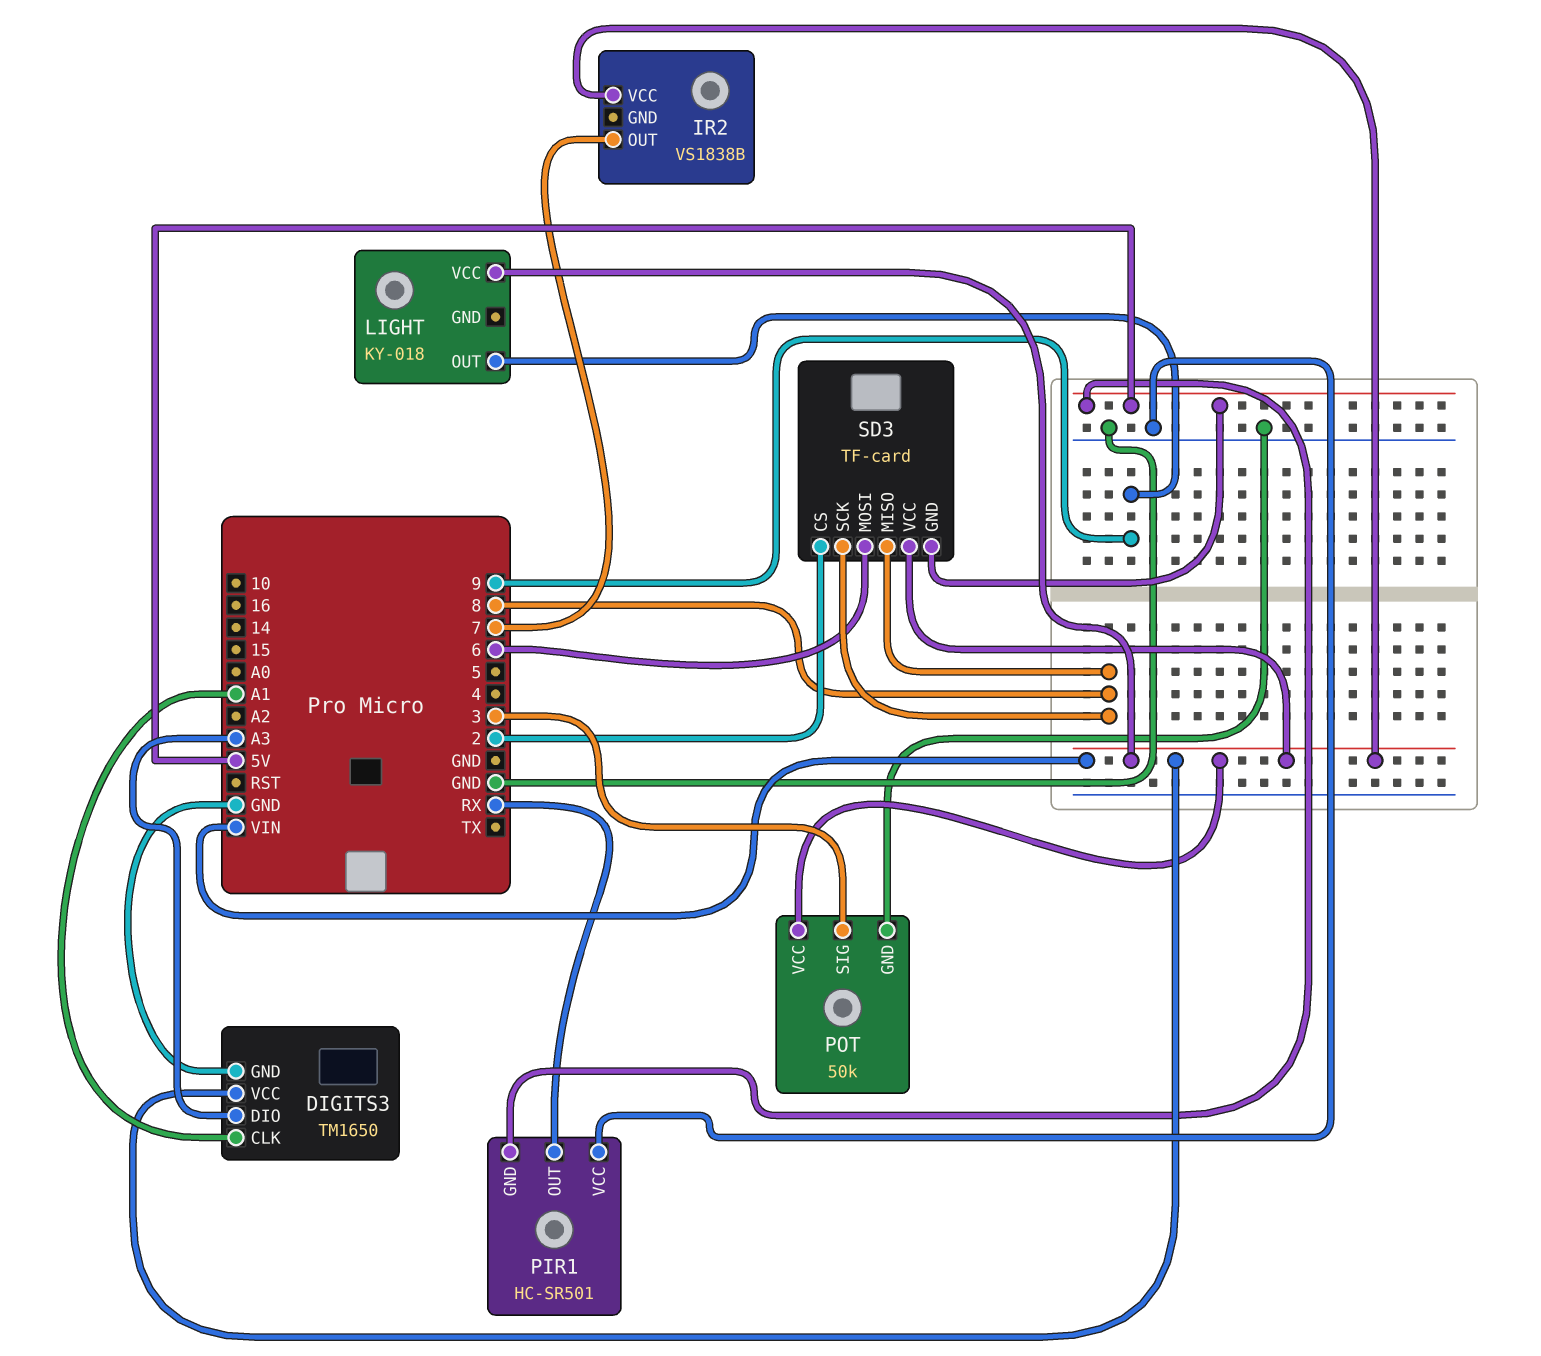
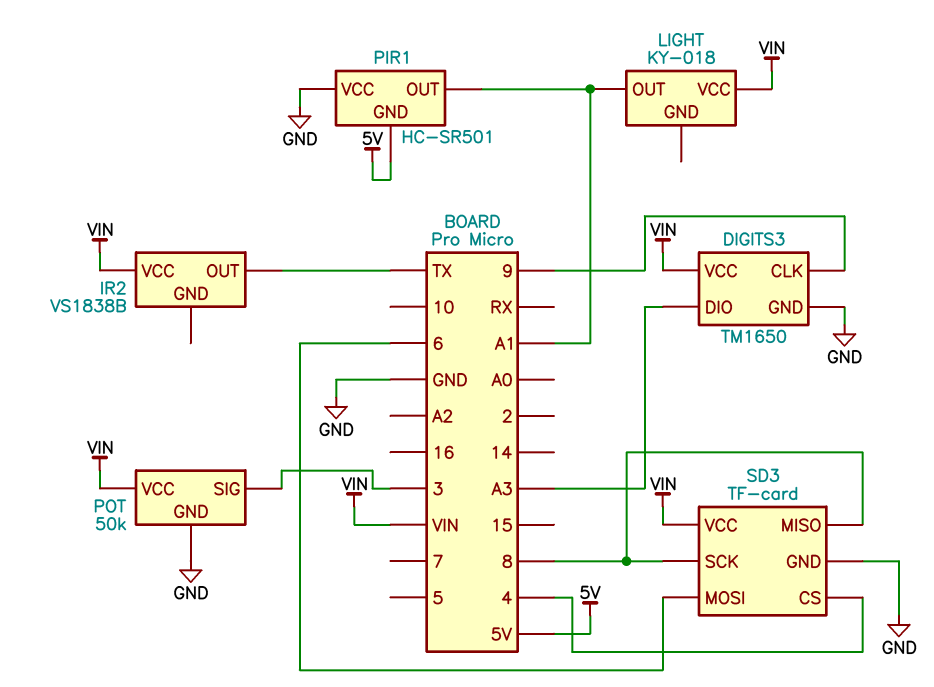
DIGITS3 pin CLK: A1 -> 9
IR2 pin OUT: 7 -> TX
LIGHT pin OUT: 9 -> A1
PIR1 pin OUT: RX -> A1
SD3 pin CS: 2 -> 4
SD3 pin GND: 5V -> GND

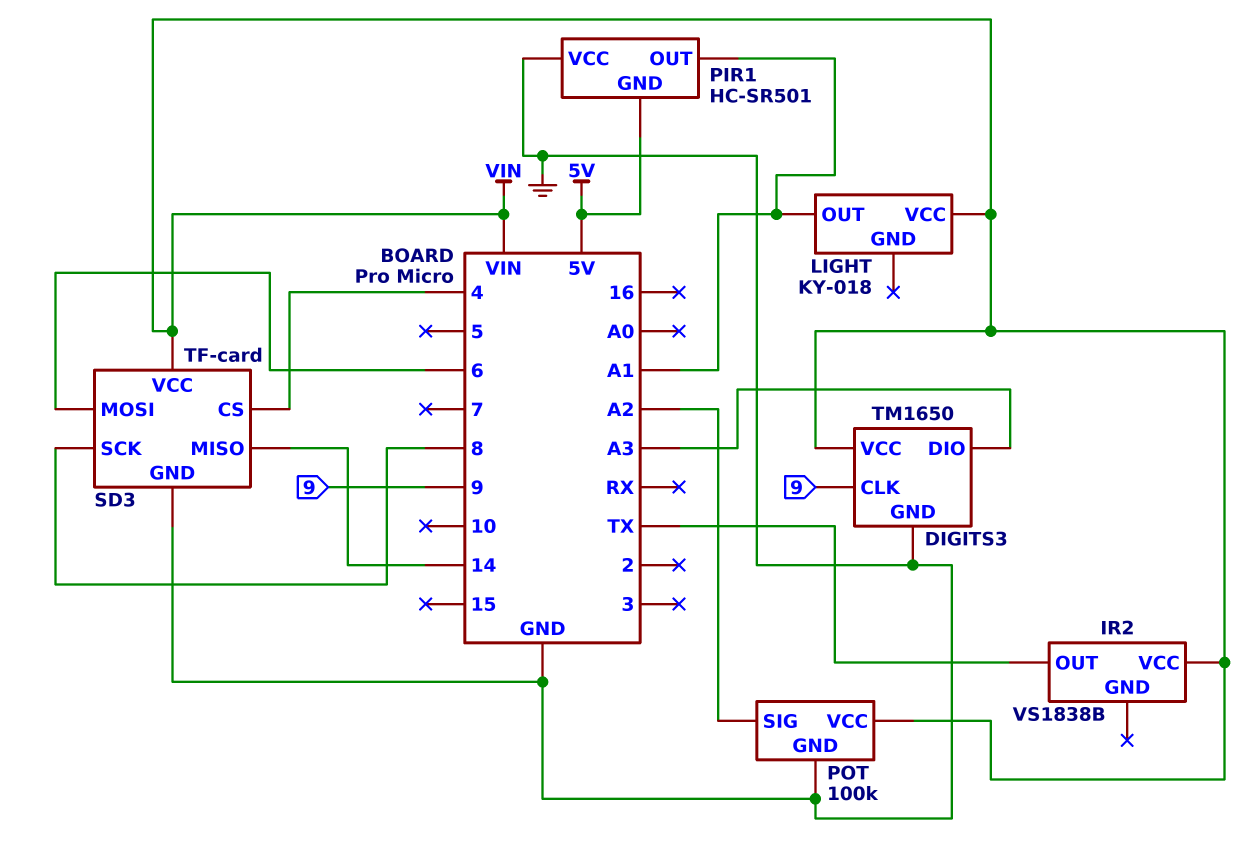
POT: 50k -> 100k
POT pin SIG: 3 -> A2
SD3 pin MISO: 8 -> 14

